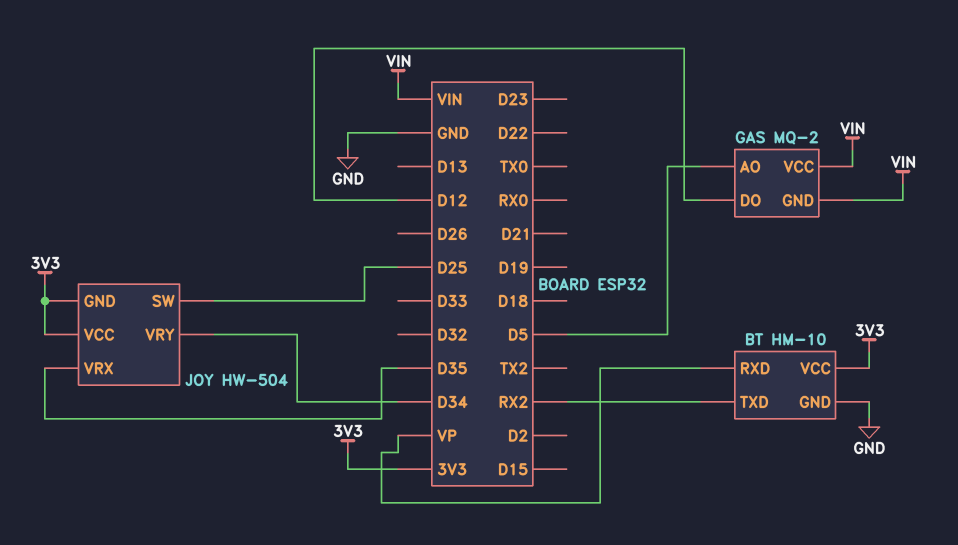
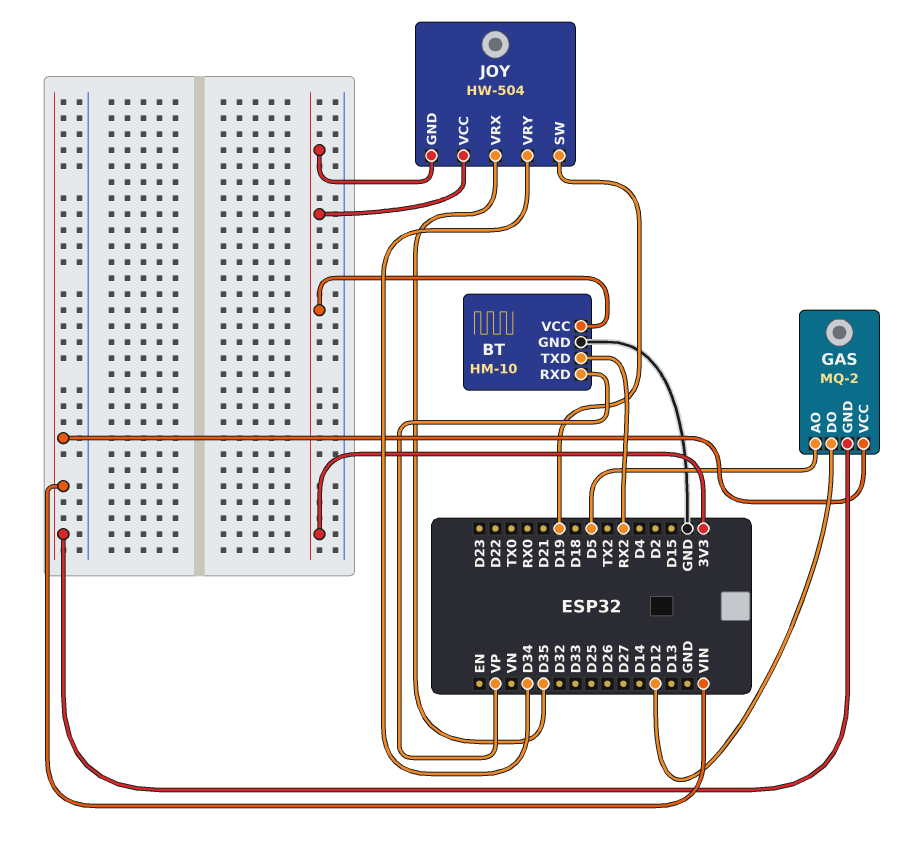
JOY pin SW: D25 -> D19

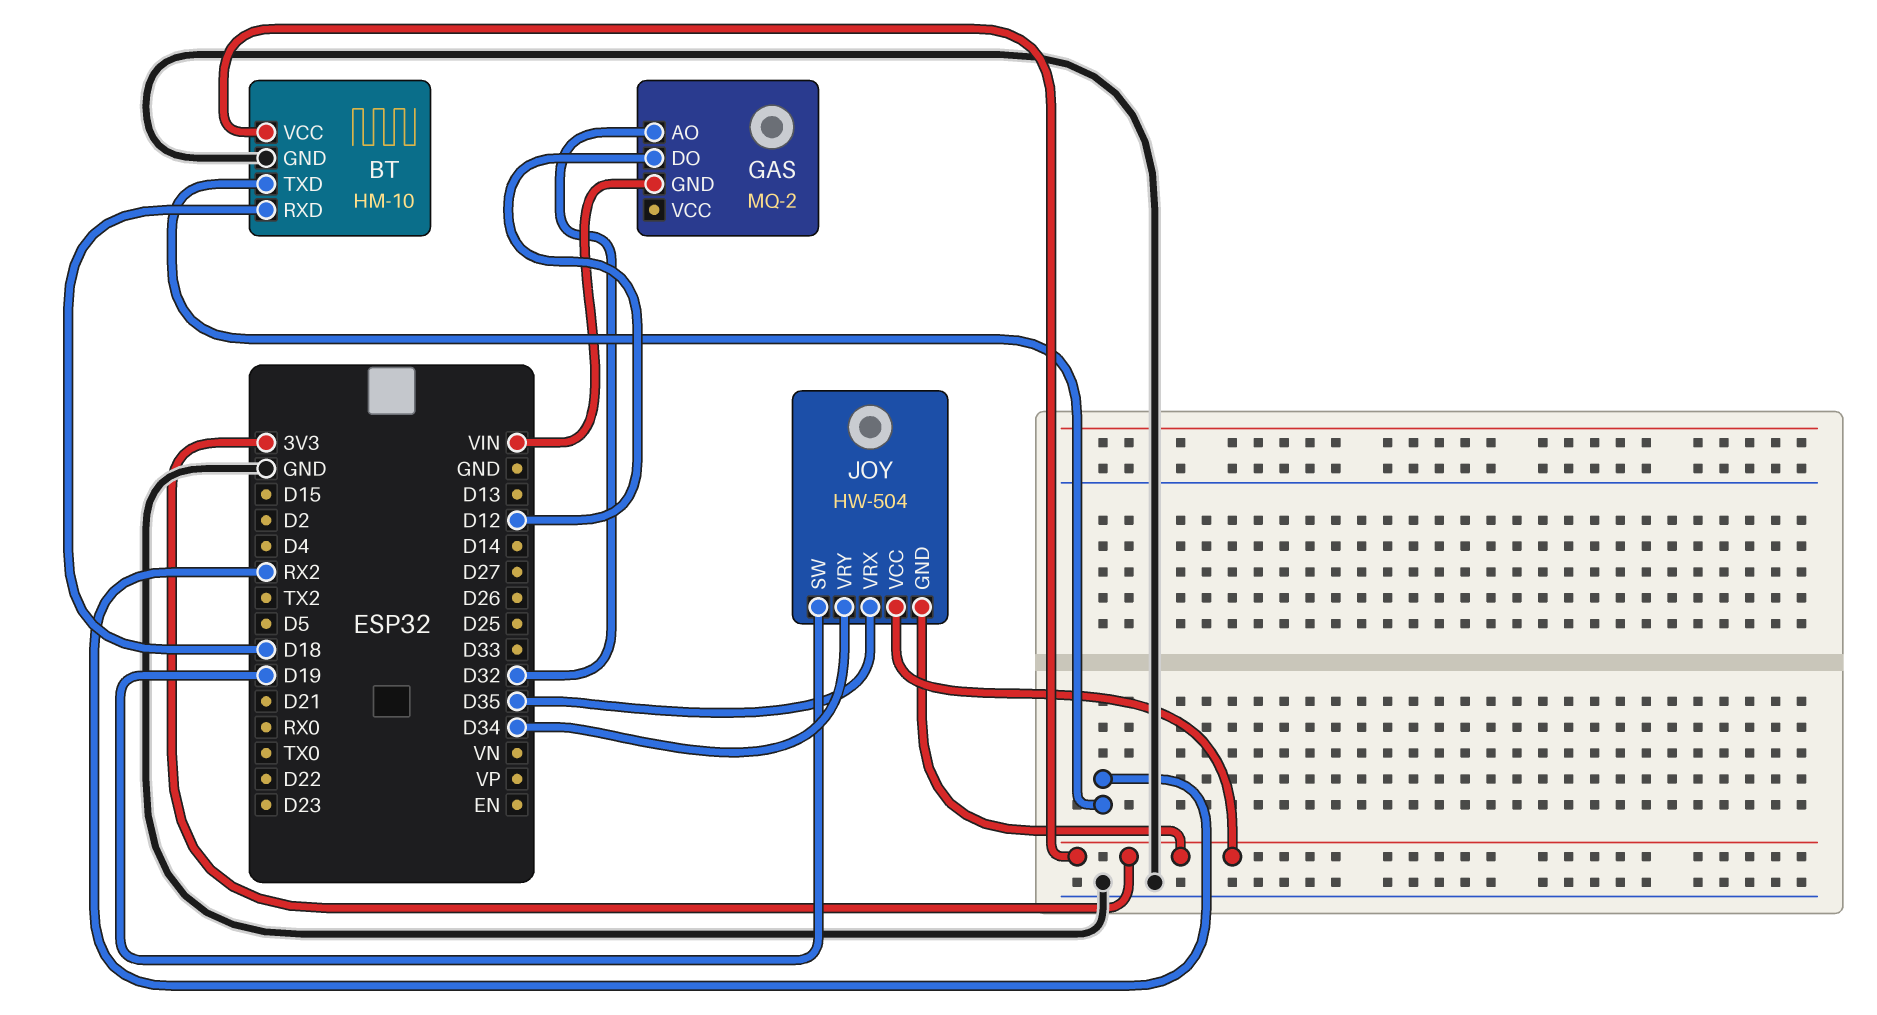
BT pin RXD: VP -> D18
GAS pin AO: D5 -> D32
GAS pin VCC: VIN -> none

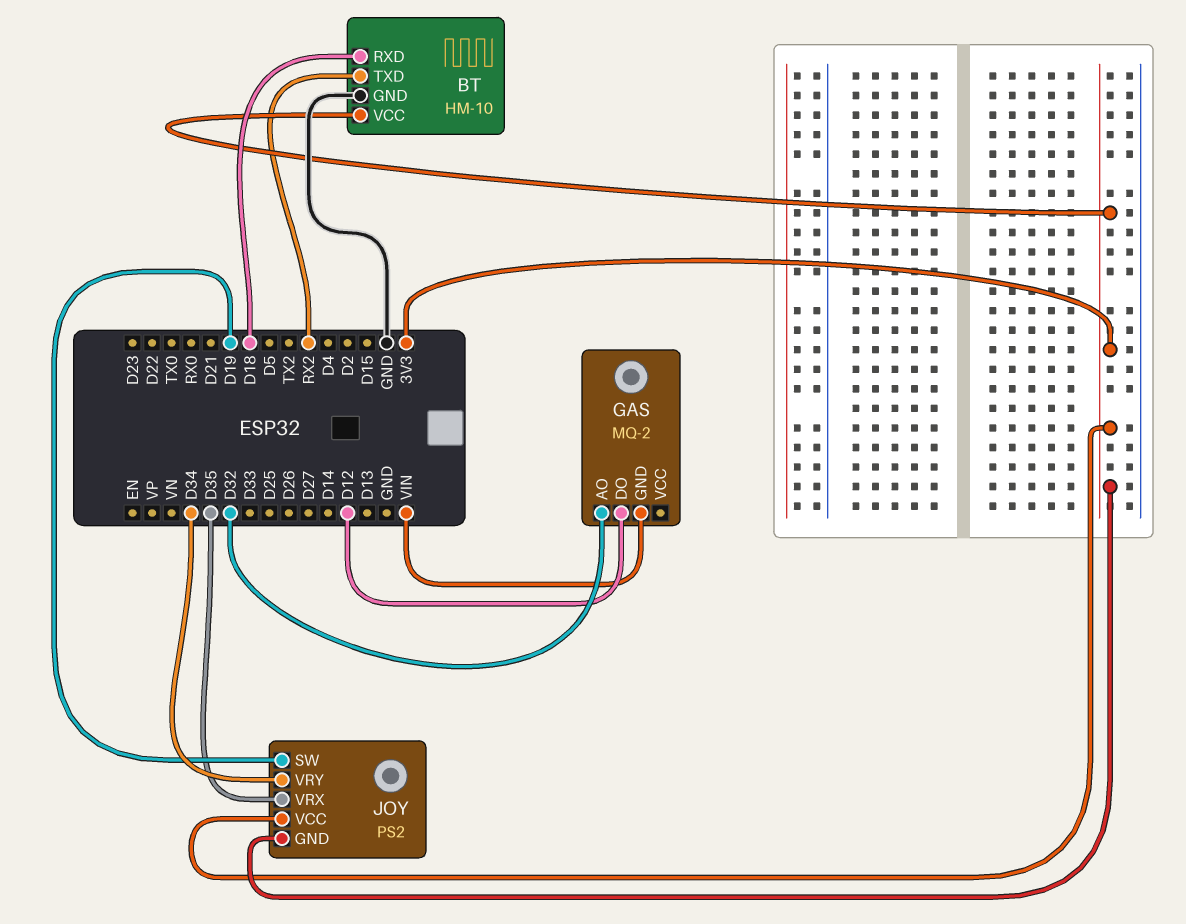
JOY: HW-504 -> PS2

